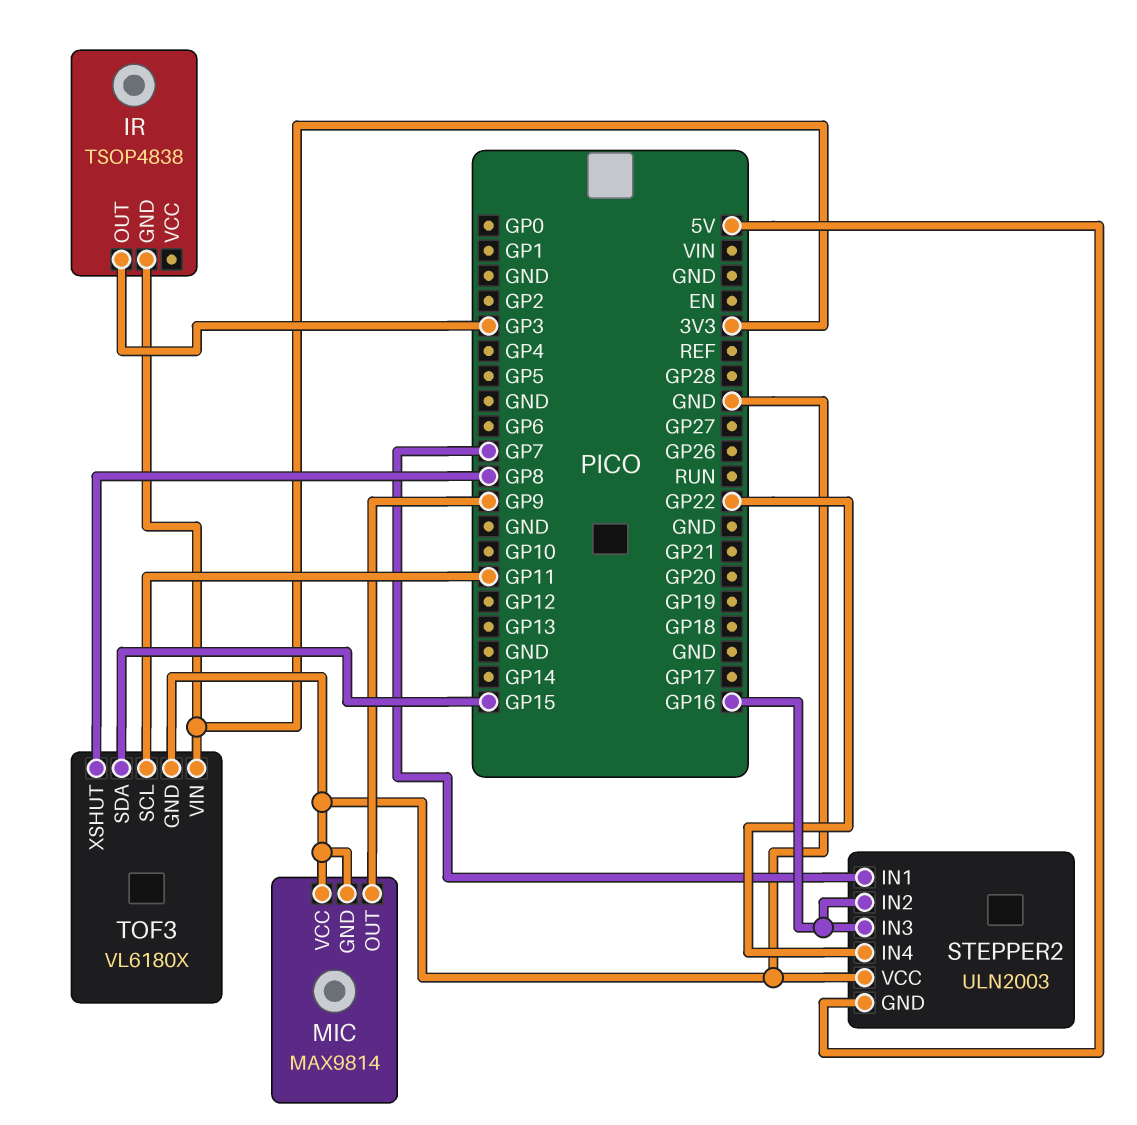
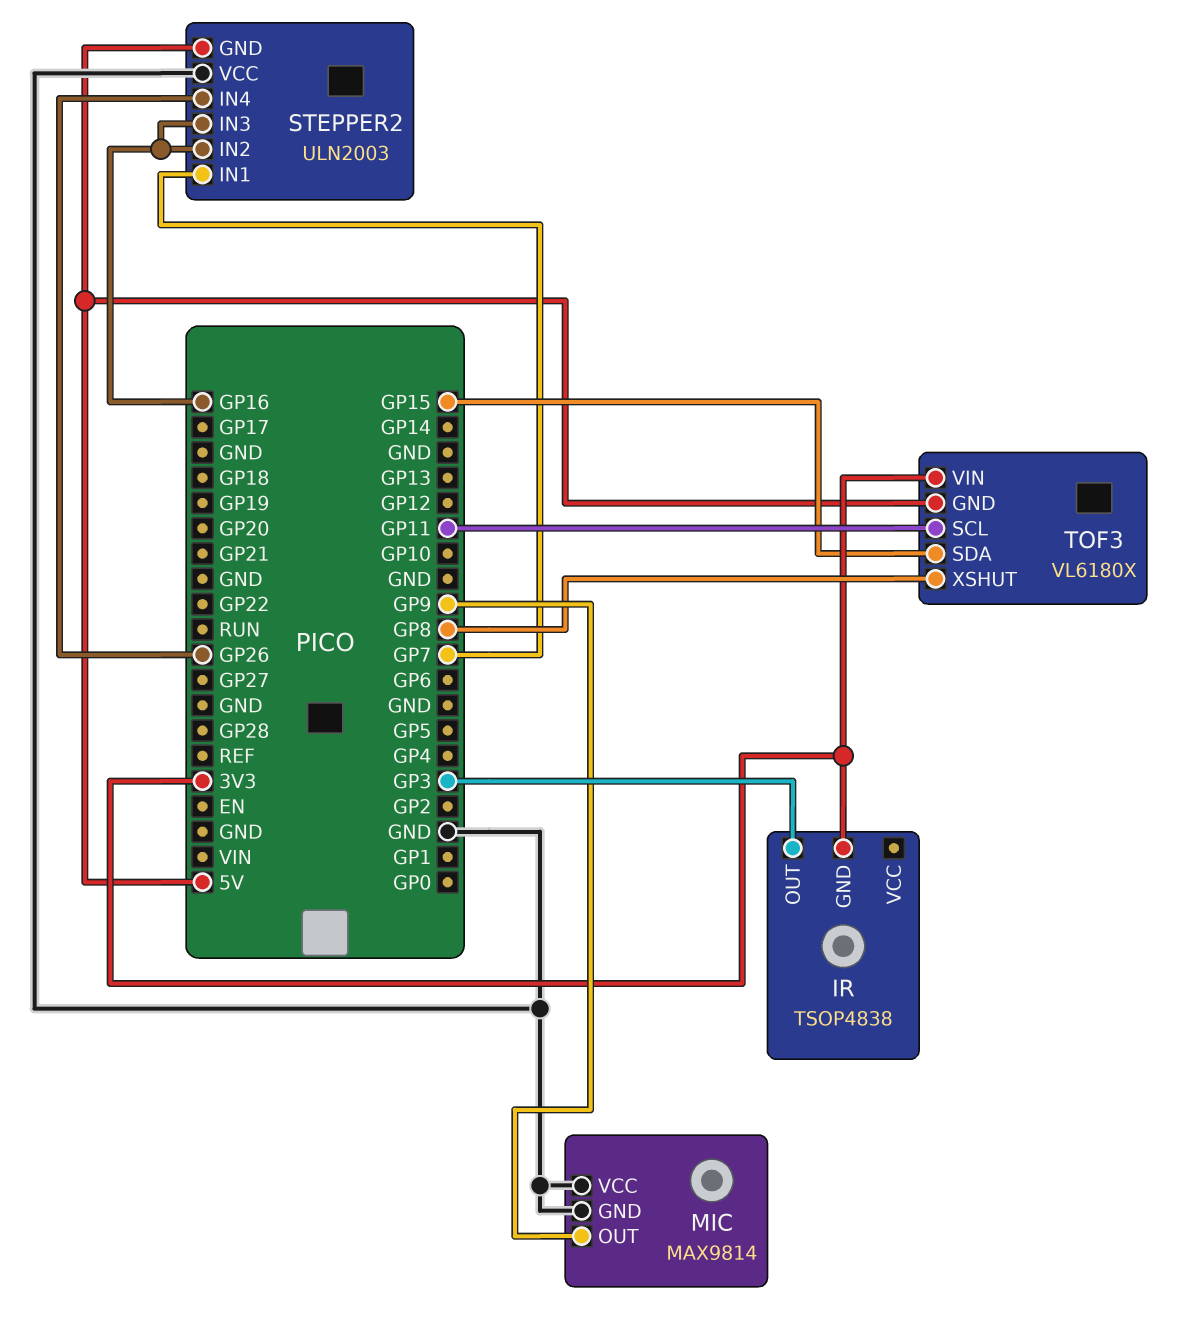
STEPPER2 pin IN4: GP22 -> GP26
TOF3 pin GND: GND -> 5V

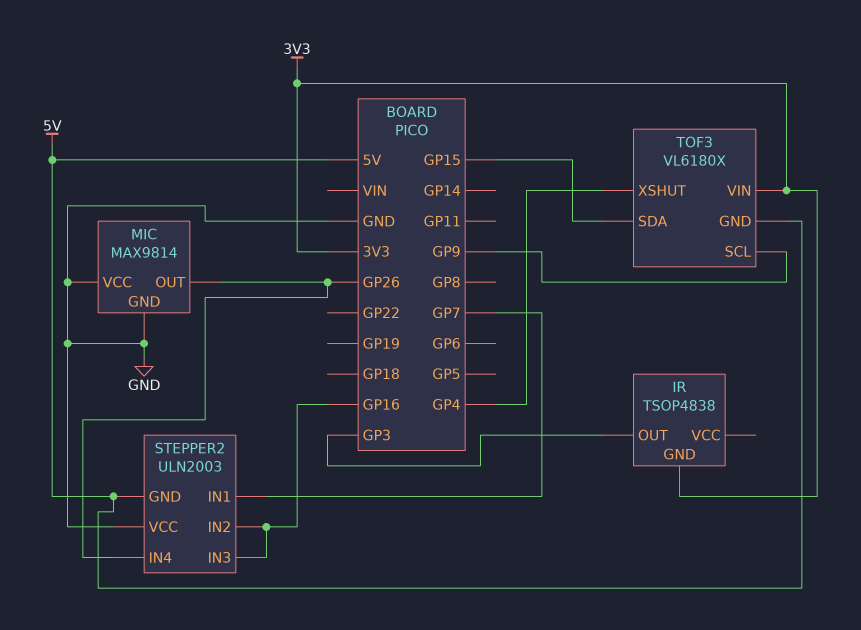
MIC pin OUT: GP9 -> GP26
TOF3 pin SCL: GP11 -> GP9
TOF3 pin XSHUT: GP8 -> GP4

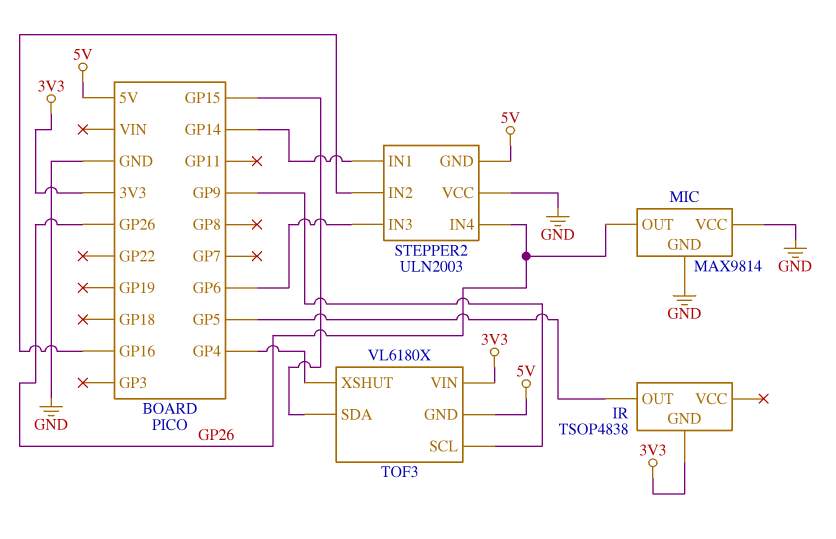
IR pin OUT: GP3 -> GP5
STEPPER2 pin IN1: GP7 -> GP14
STEPPER2 pin IN3: GP16 -> GP6

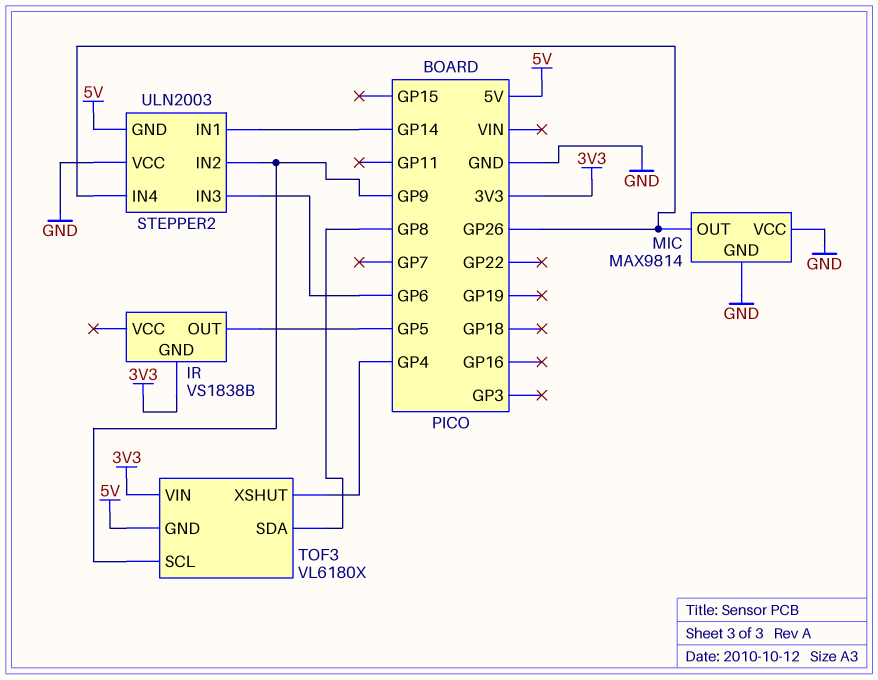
IR: TSOP4838 -> VS1838B
STEPPER2 pin IN2: GP16 -> GP9
TOF3 pin SDA: GP15 -> GP8

